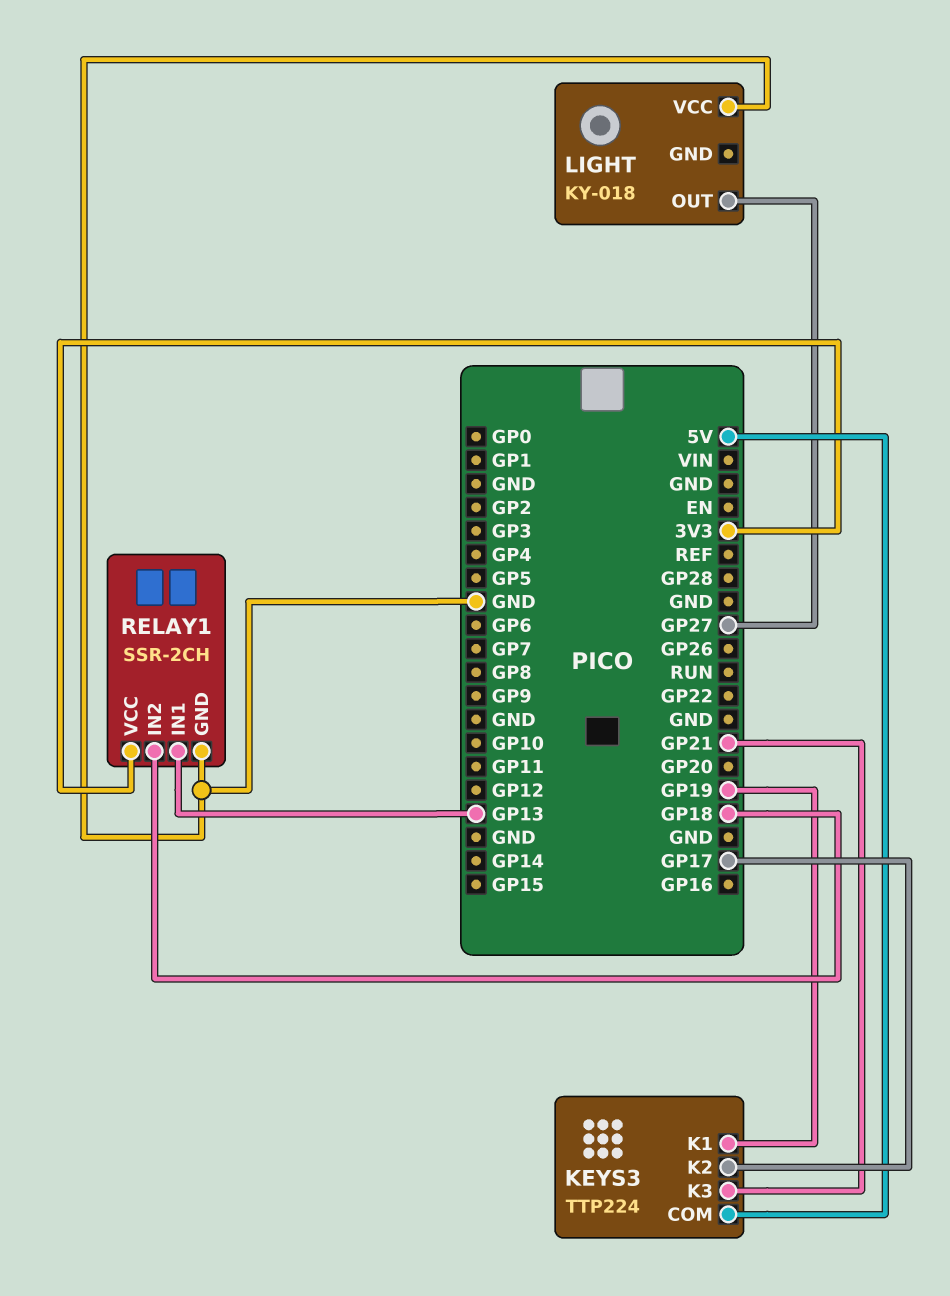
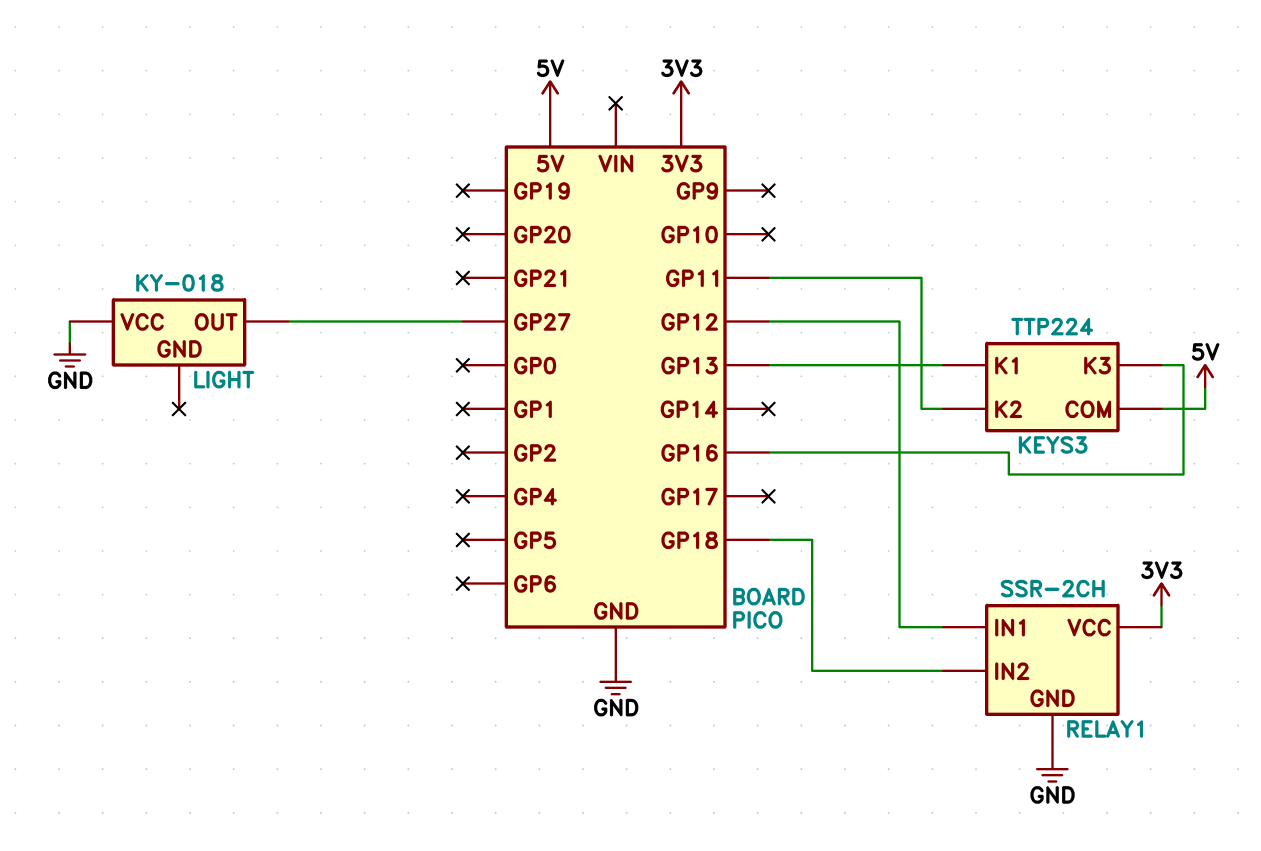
KEYS3 pin K1: GP19 -> GP13
KEYS3 pin K2: GP17 -> GP11
KEYS3 pin K3: GP21 -> GP16
RELAY1 pin IN1: GP13 -> GP12

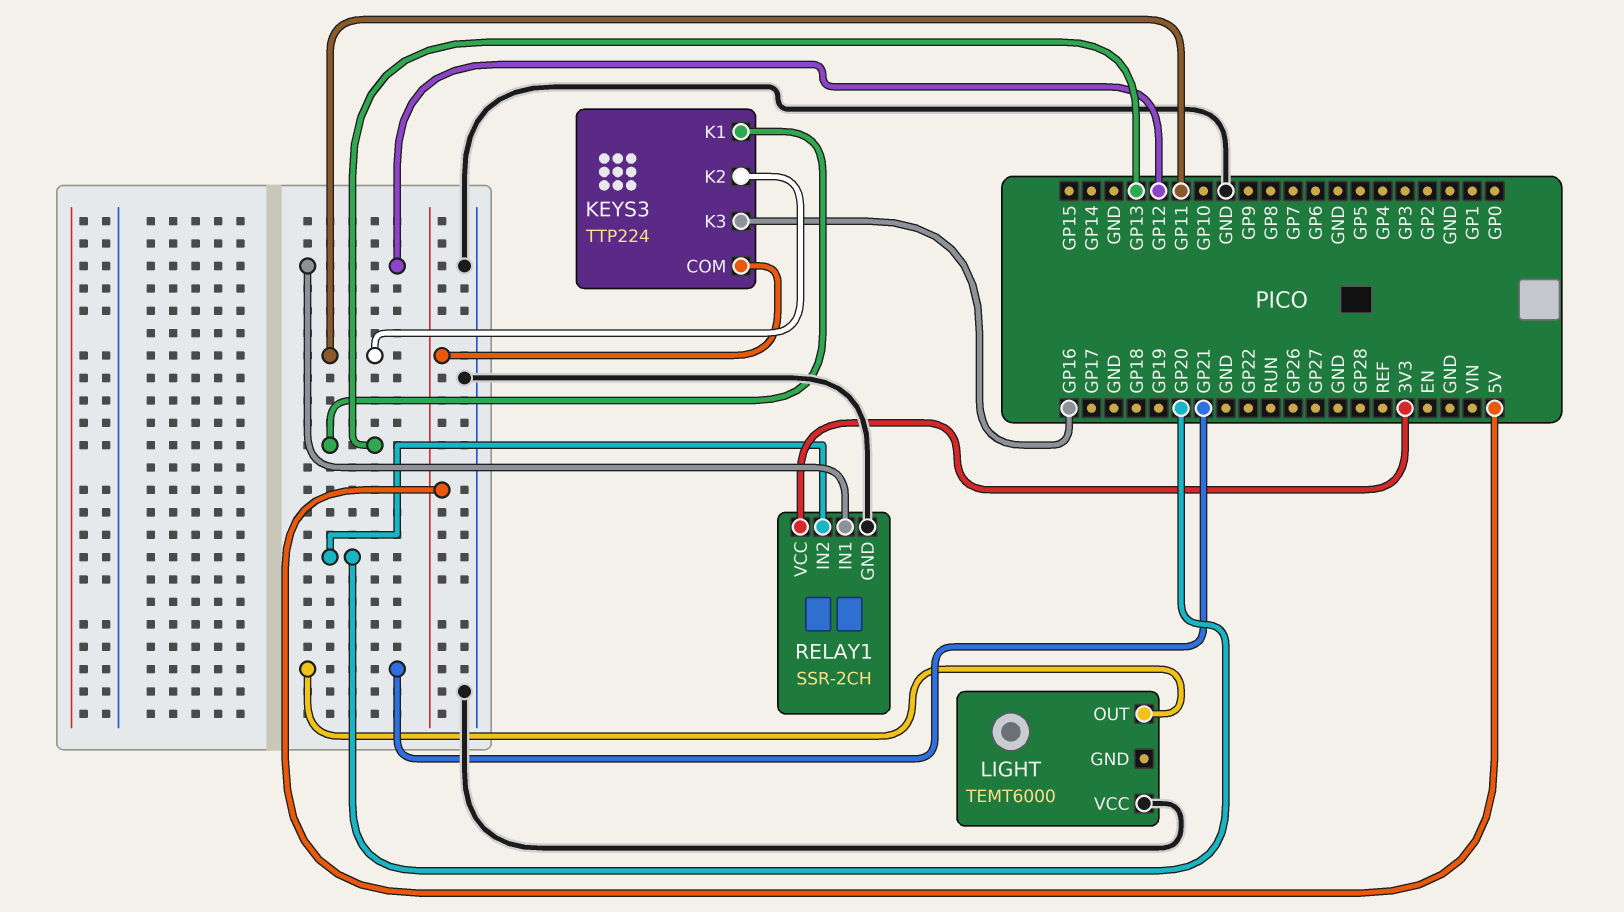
LIGHT: KY-018 -> TEMT6000
LIGHT pin OUT: GP27 -> GP21
RELAY1 pin IN2: GP18 -> GP20

